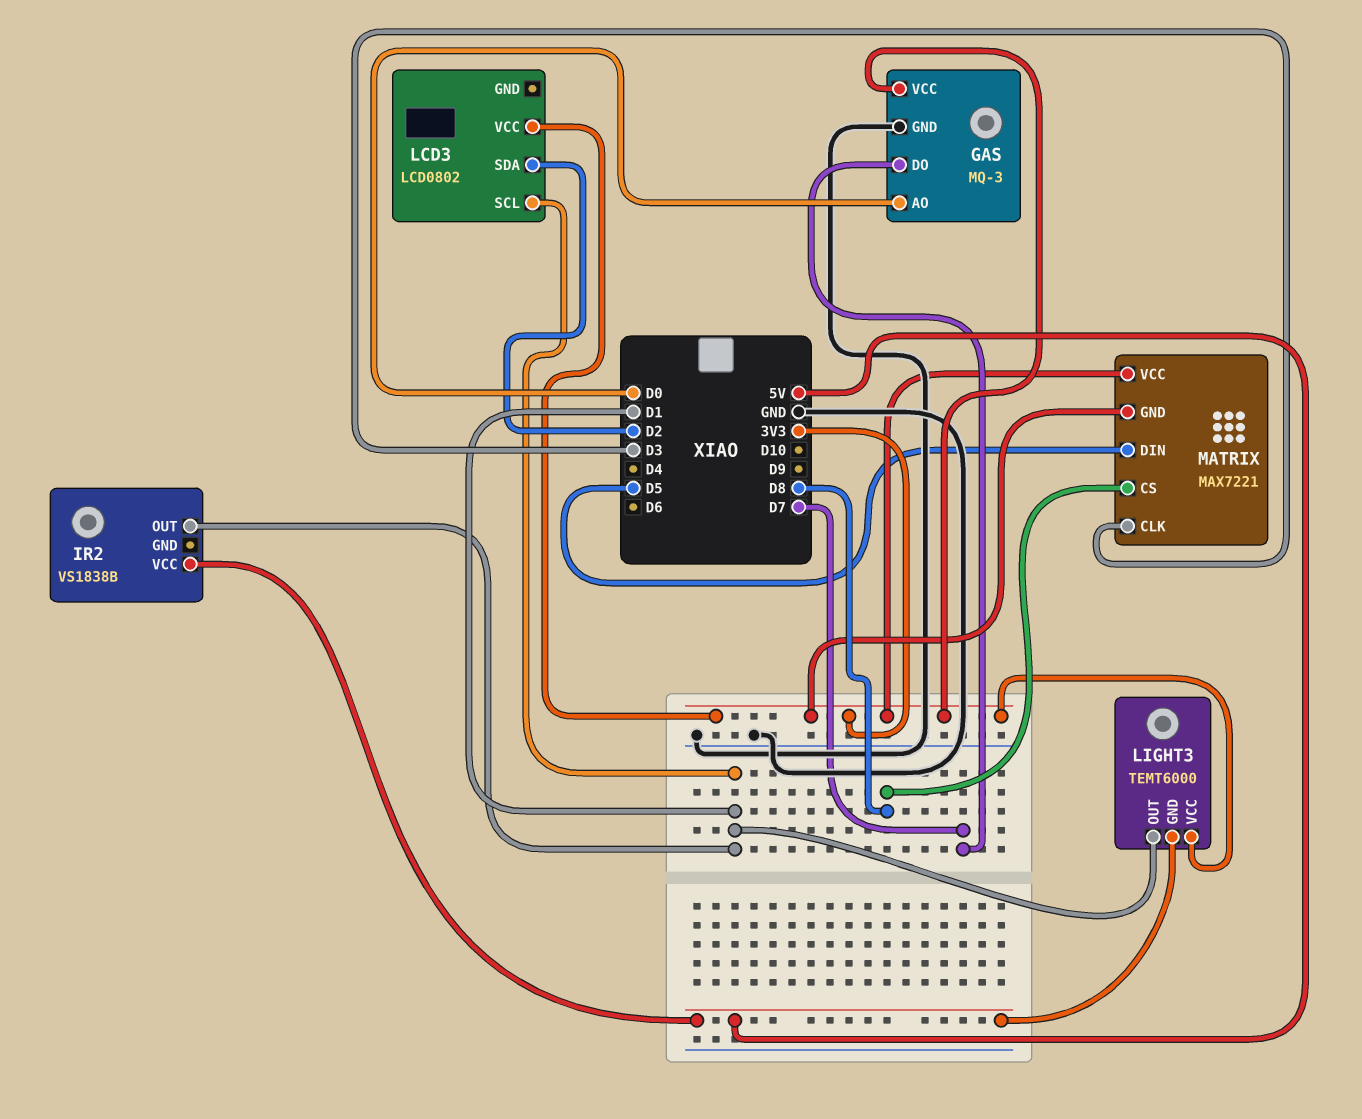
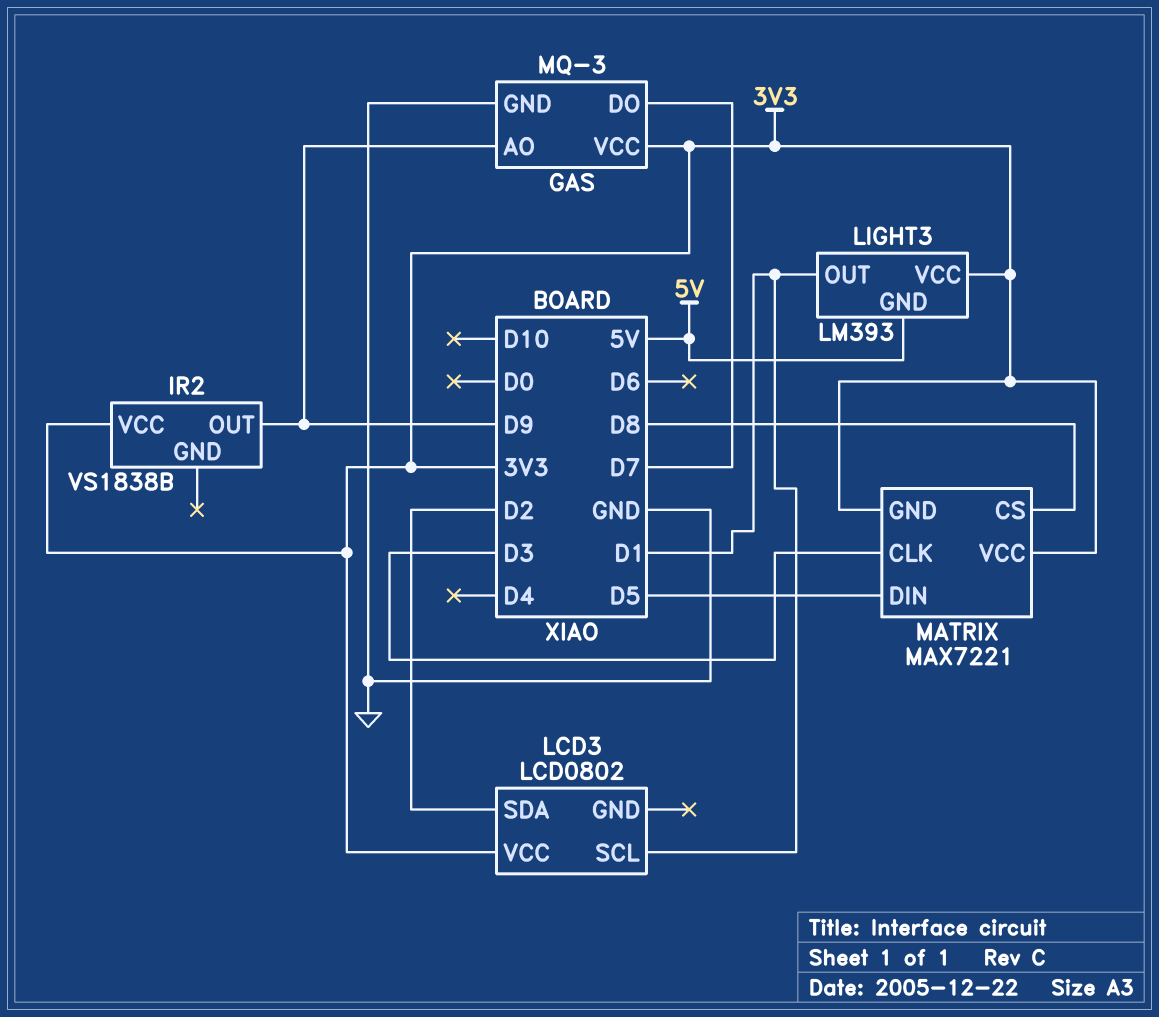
GAS pin AO: D0 -> D9
IR2 pin OUT: D1 -> D9
IR2 pin VCC: 5V -> 3V3
LIGHT3: TEMT6000 -> LM393

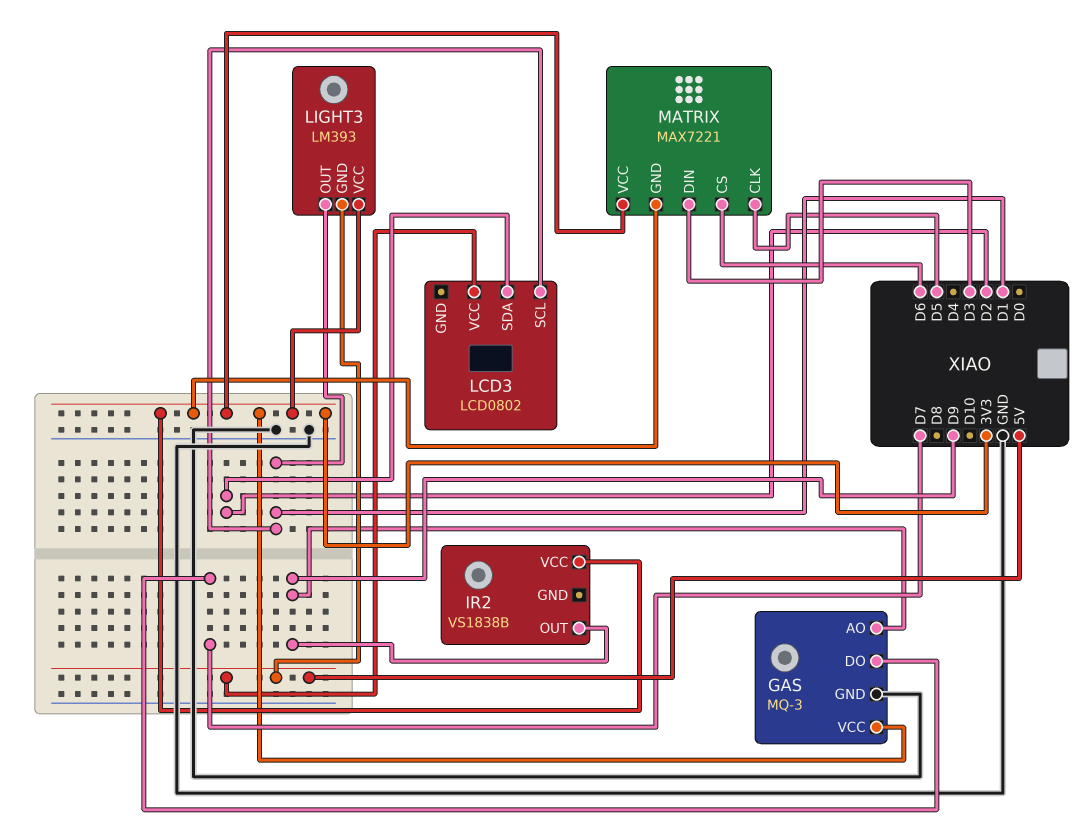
LCD3 pin VCC: 3V3 -> 5V
MATRIX pin CLK: D3 -> D5
MATRIX pin CS: D8 -> D6
MATRIX pin DIN: D5 -> D3

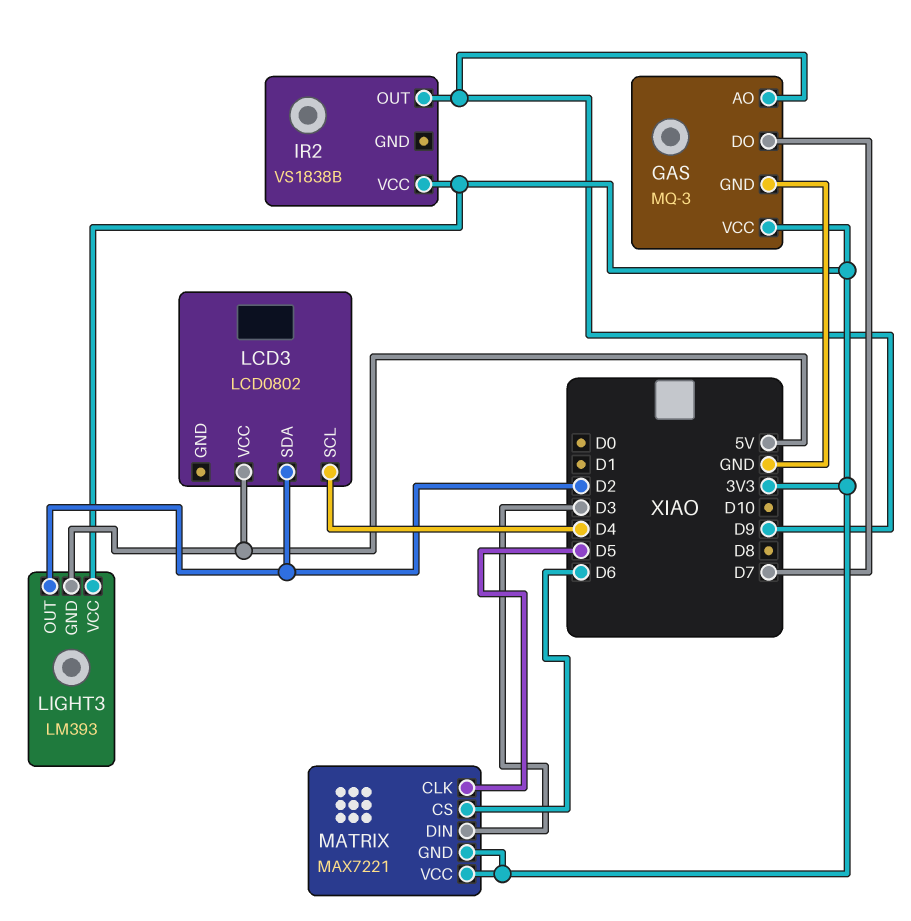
LCD3 pin SCL: D1 -> D4
LIGHT3 pin OUT: D1 -> D2

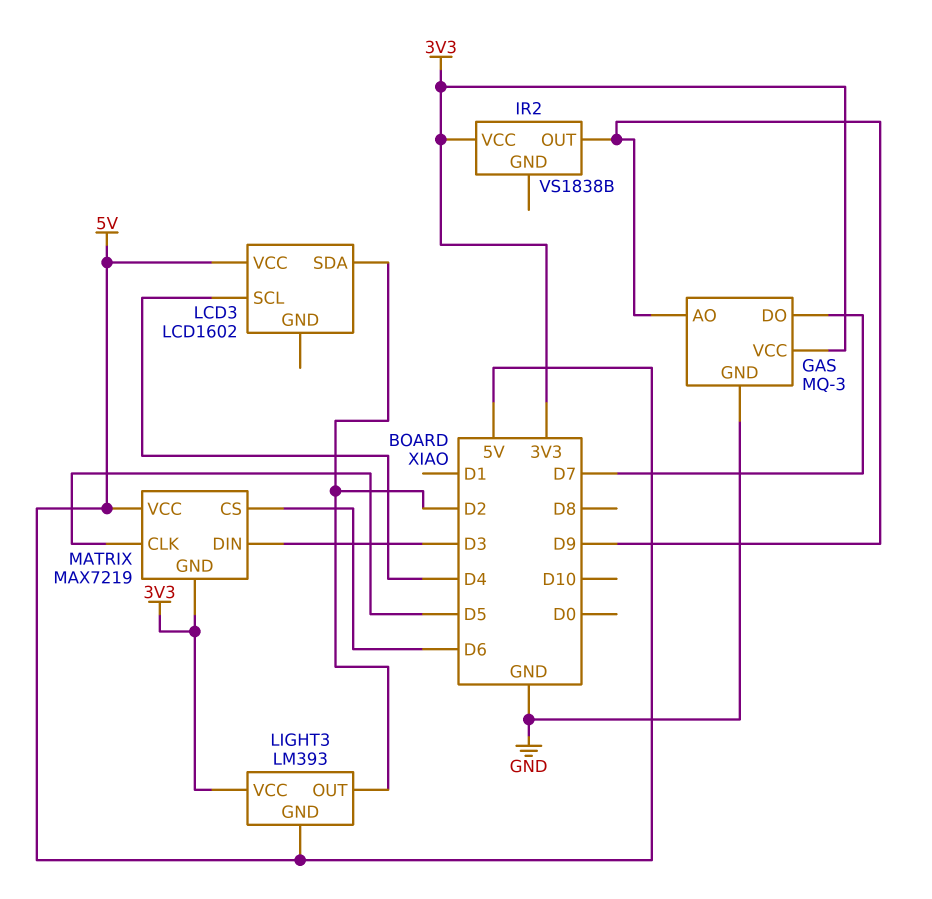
LCD3: LCD0802 -> LCD1602
MATRIX: MAX7221 -> MAX7219
MATRIX pin VCC: 3V3 -> 5V

